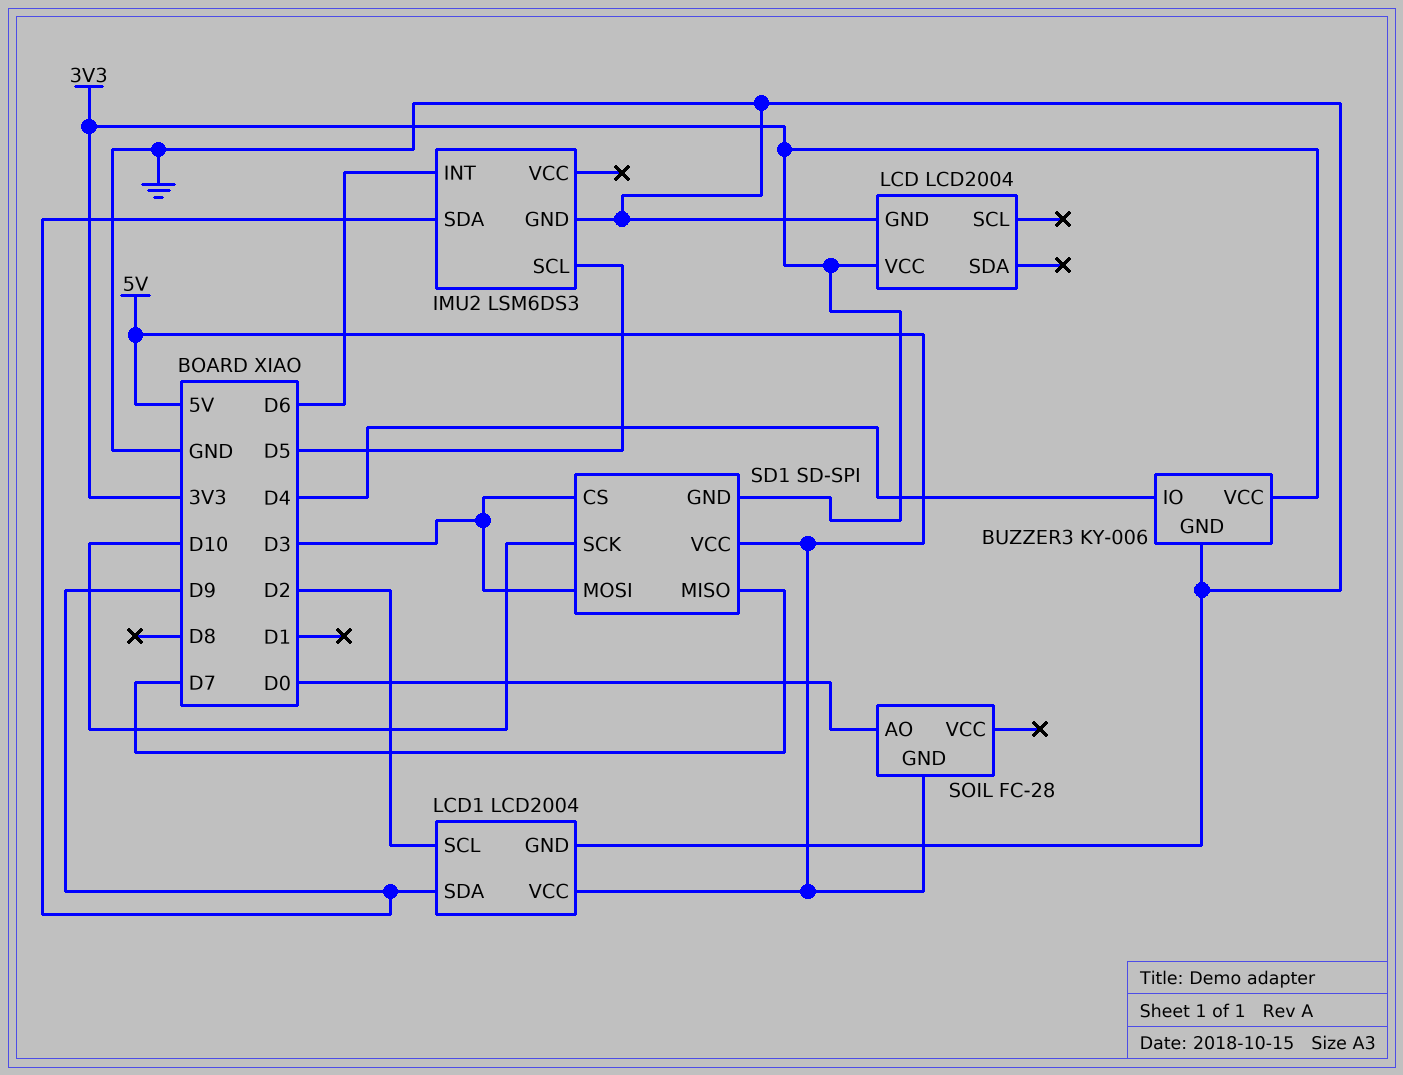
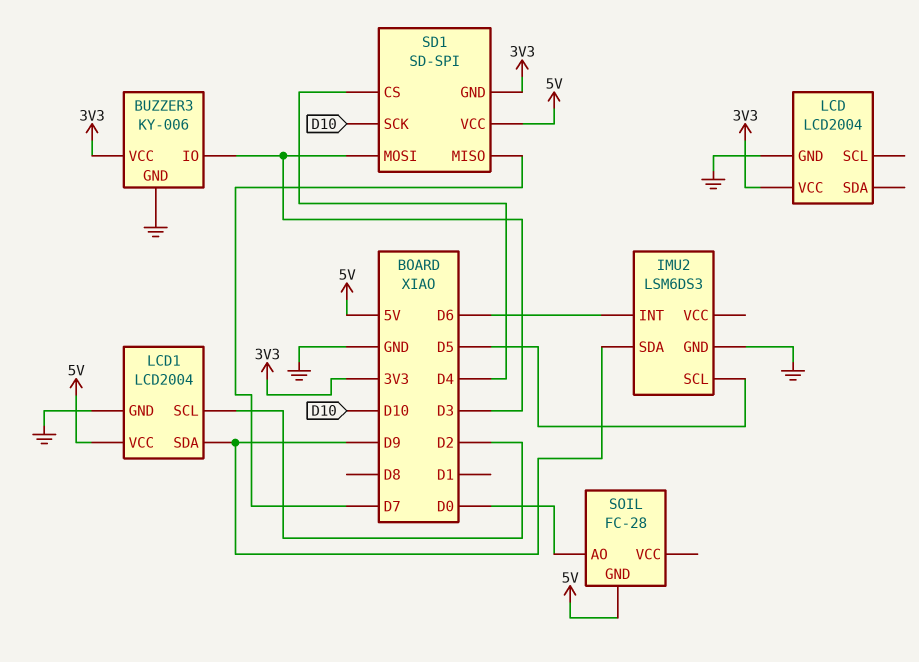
BUZZER3 pin IO: D4 -> D3
SD1 pin CS: D3 -> D4

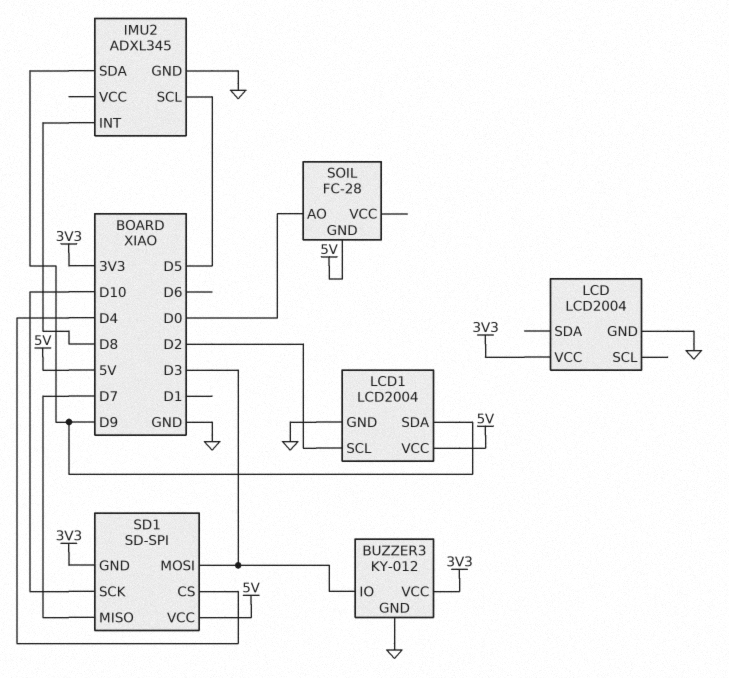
BUZZER3: KY-006 -> KY-012
IMU2: LSM6DS3 -> ADXL345
IMU2 pin INT: D6 -> D8

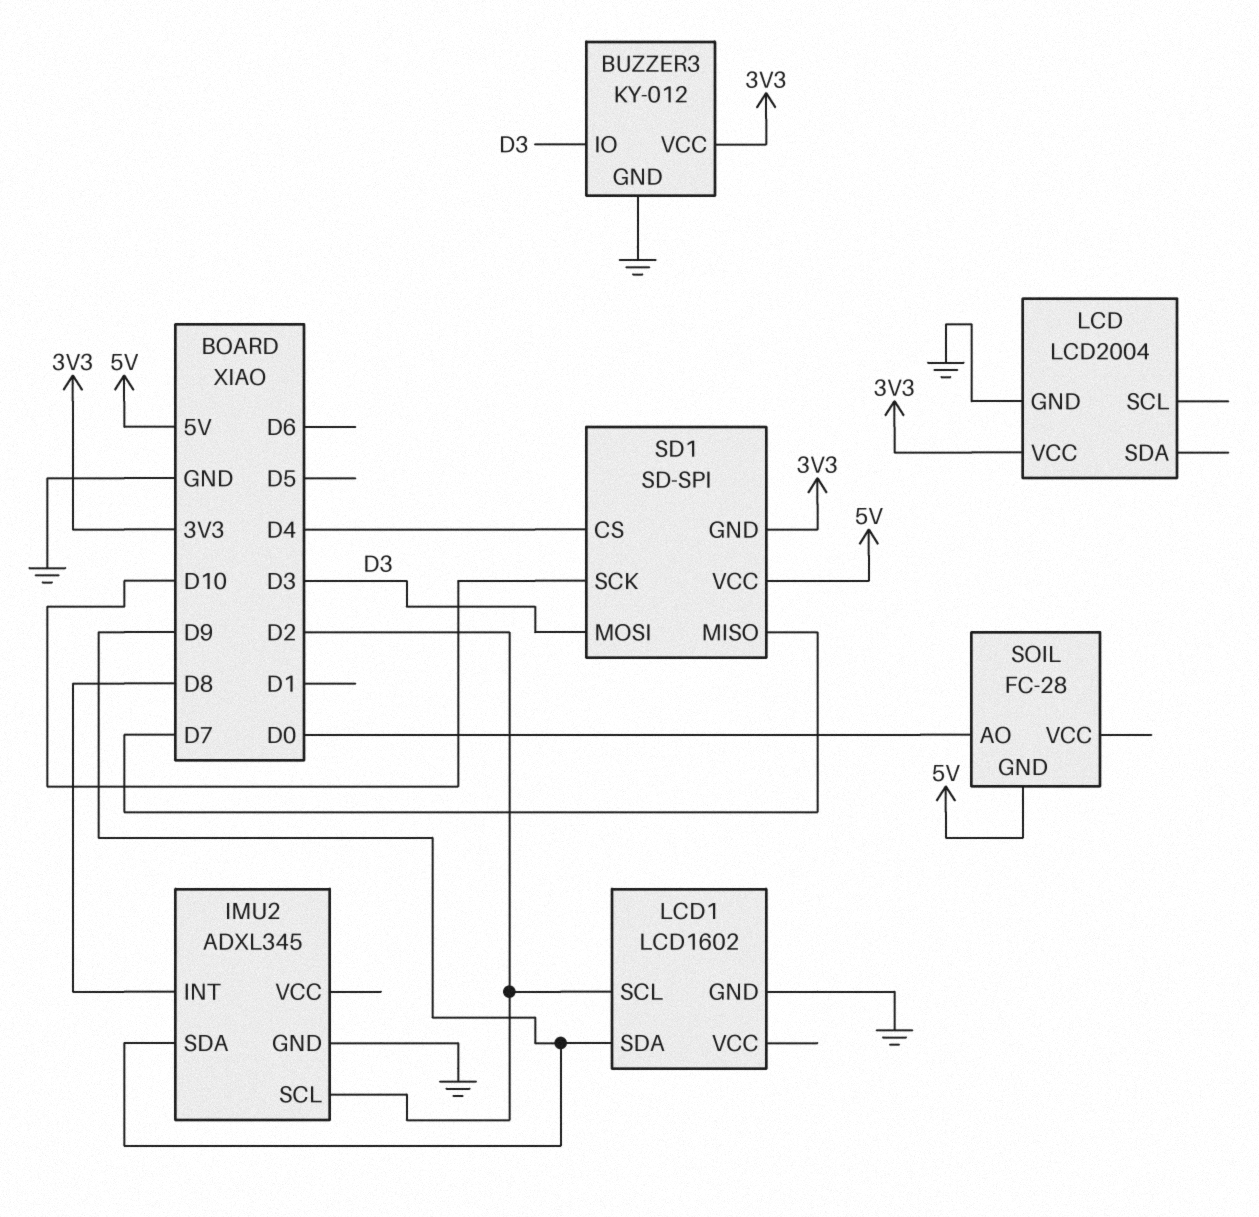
IMU2 pin SCL: D5 -> D2
LCD1: LCD2004 -> LCD1602
LCD1 pin VCC: 5V -> none

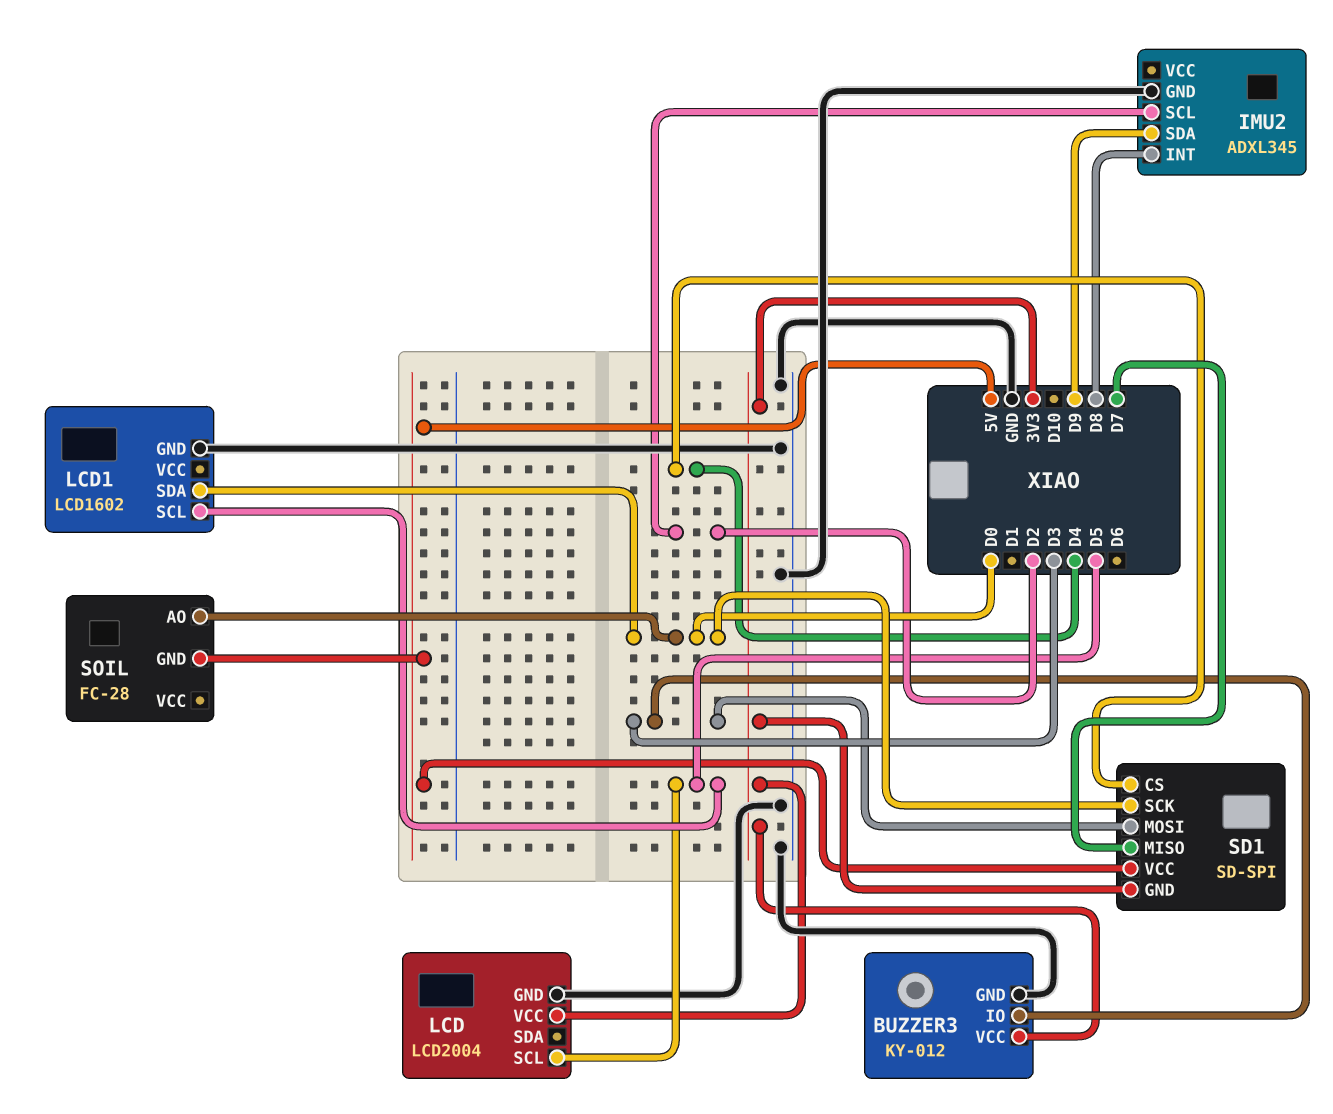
LCD pin SCL: none -> D5
LCD1 pin SCL: D2 -> D5
LCD1 pin SDA: D9 -> D0
SD1 pin SCK: D10 -> D0

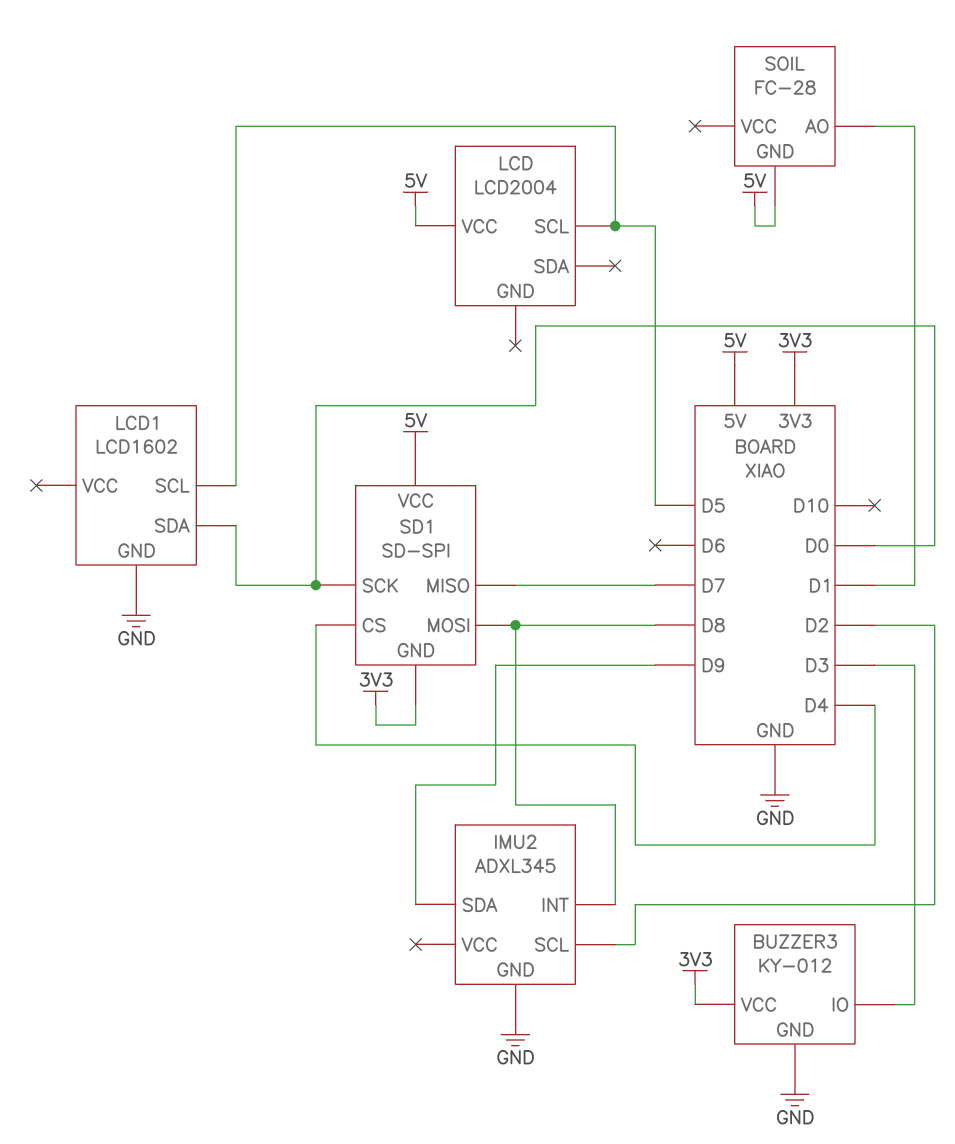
LCD pin GND: GND -> none
LCD pin VCC: 3V3 -> 5V
SD1 pin MOSI: D3 -> D8
SOIL pin AO: D0 -> D1

